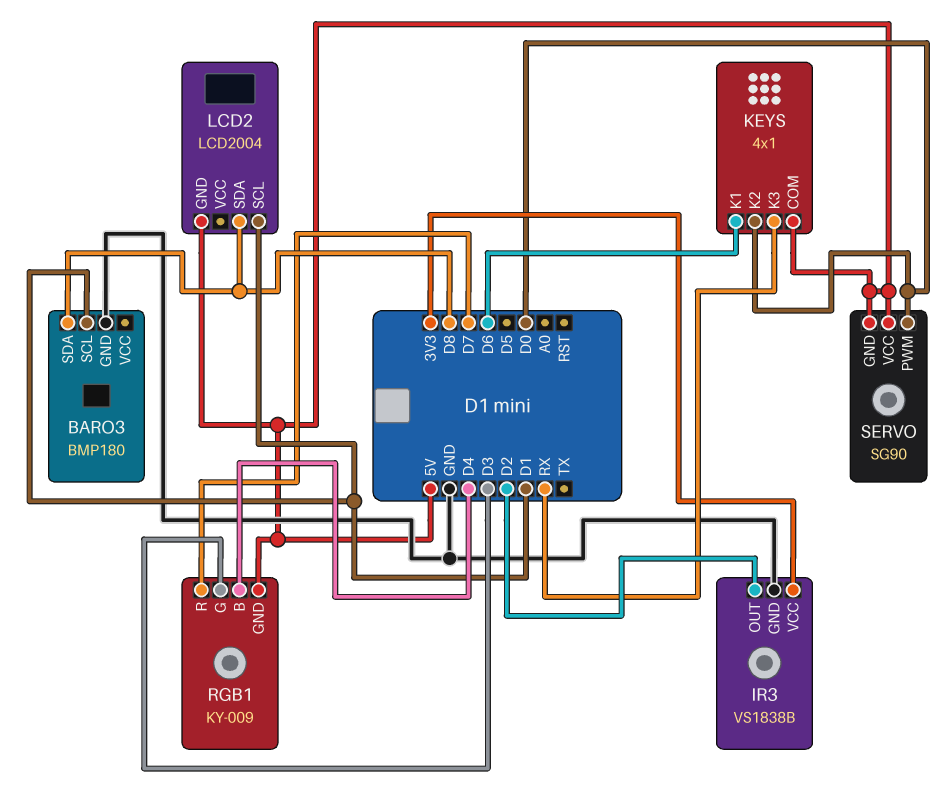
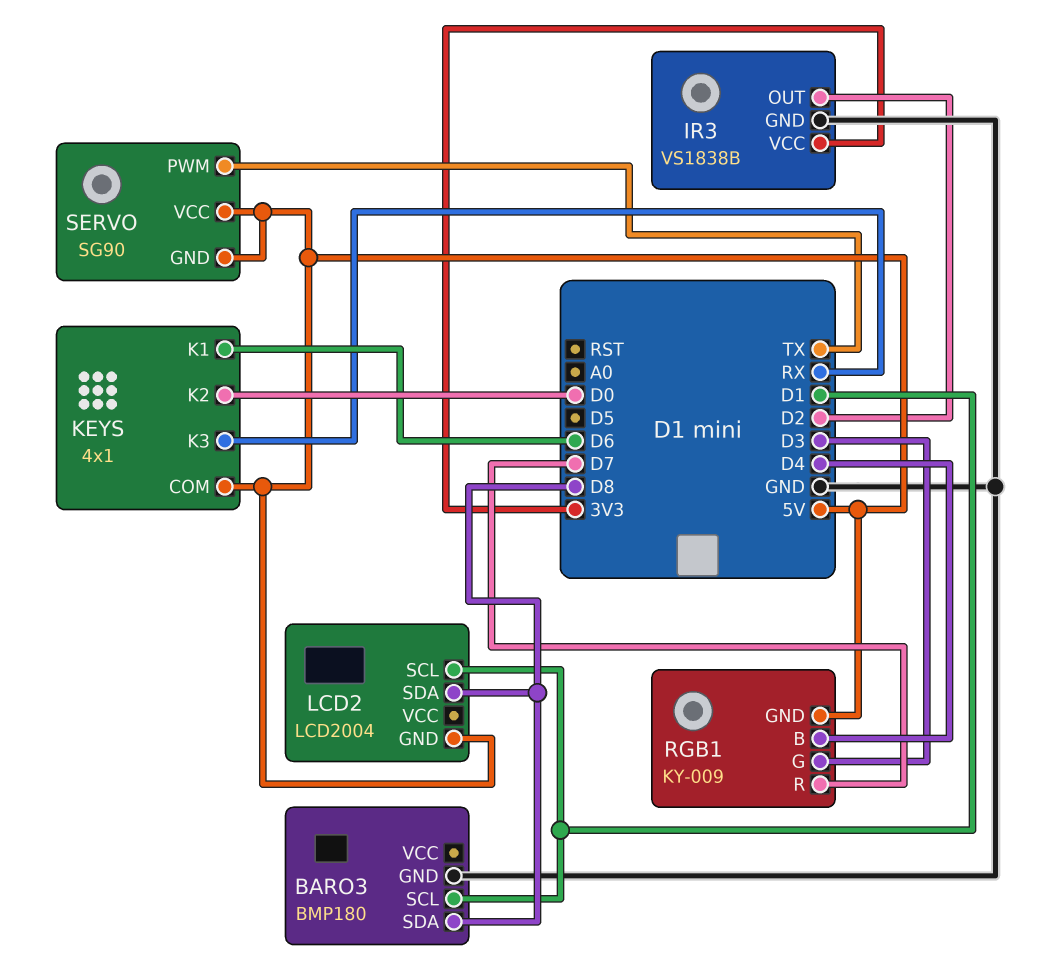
SERVO pin PWM: D0 -> TX

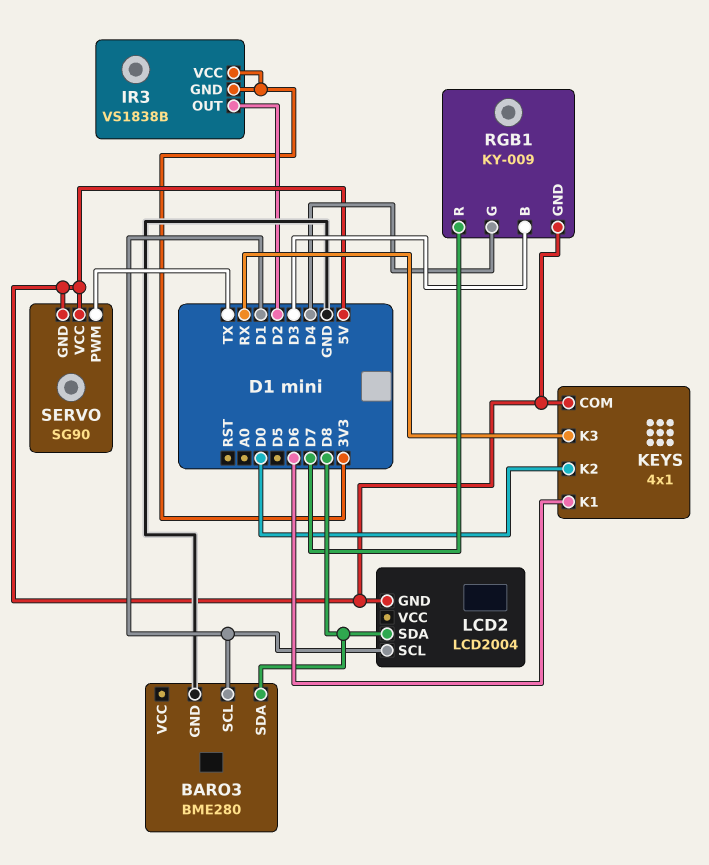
BARO3: BMP180 -> BME280
IR3 pin GND: GND -> 3V3
RGB1 pin B: D4 -> D3
RGB1 pin G: D3 -> D4

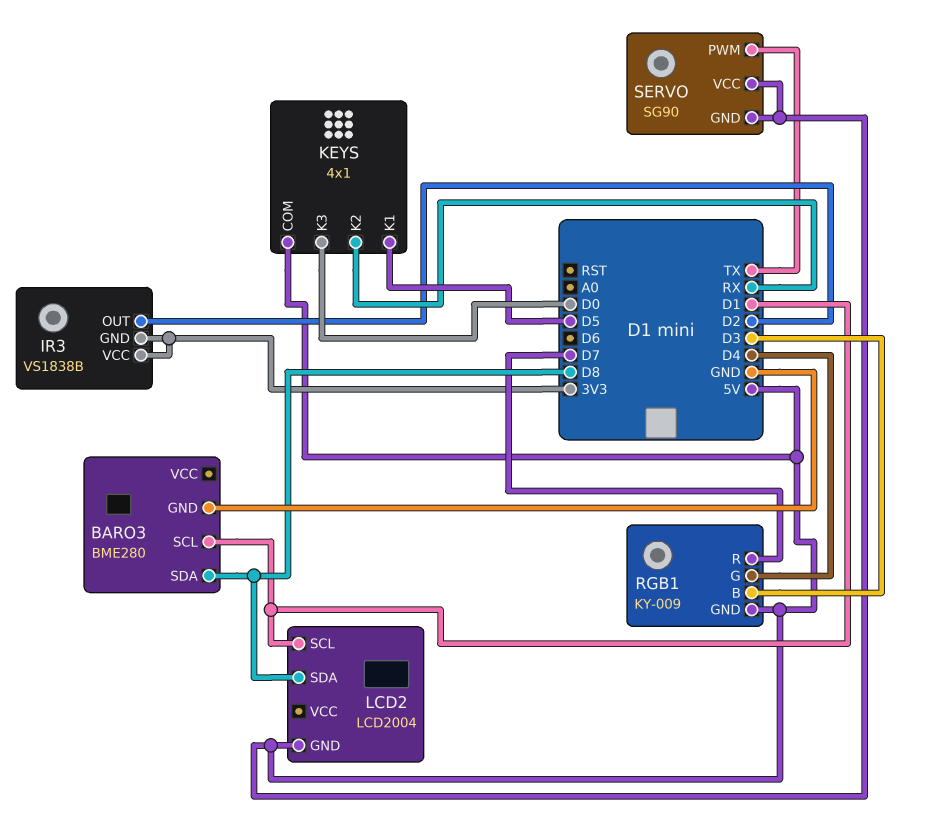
KEYS pin K1: D6 -> D5
KEYS pin K2: D0 -> RX
KEYS pin K3: RX -> D0

